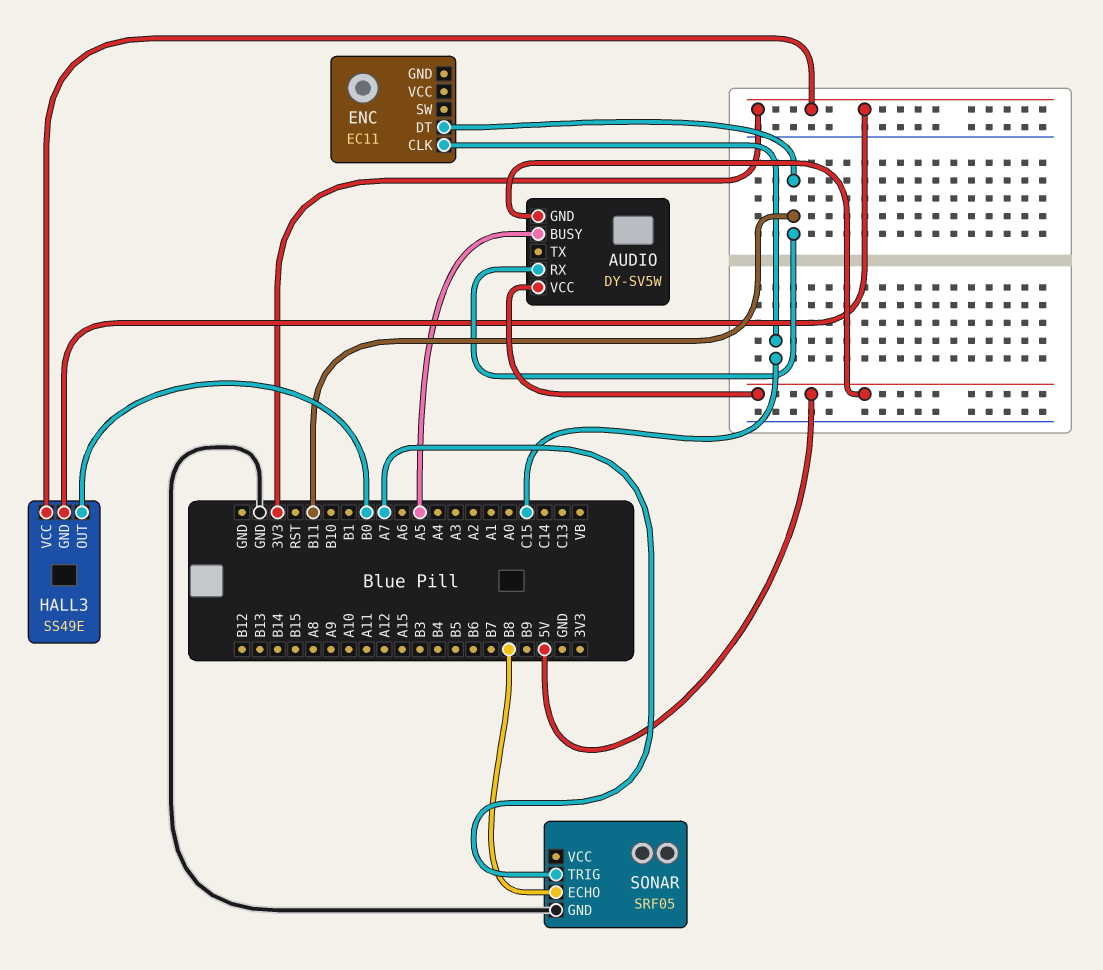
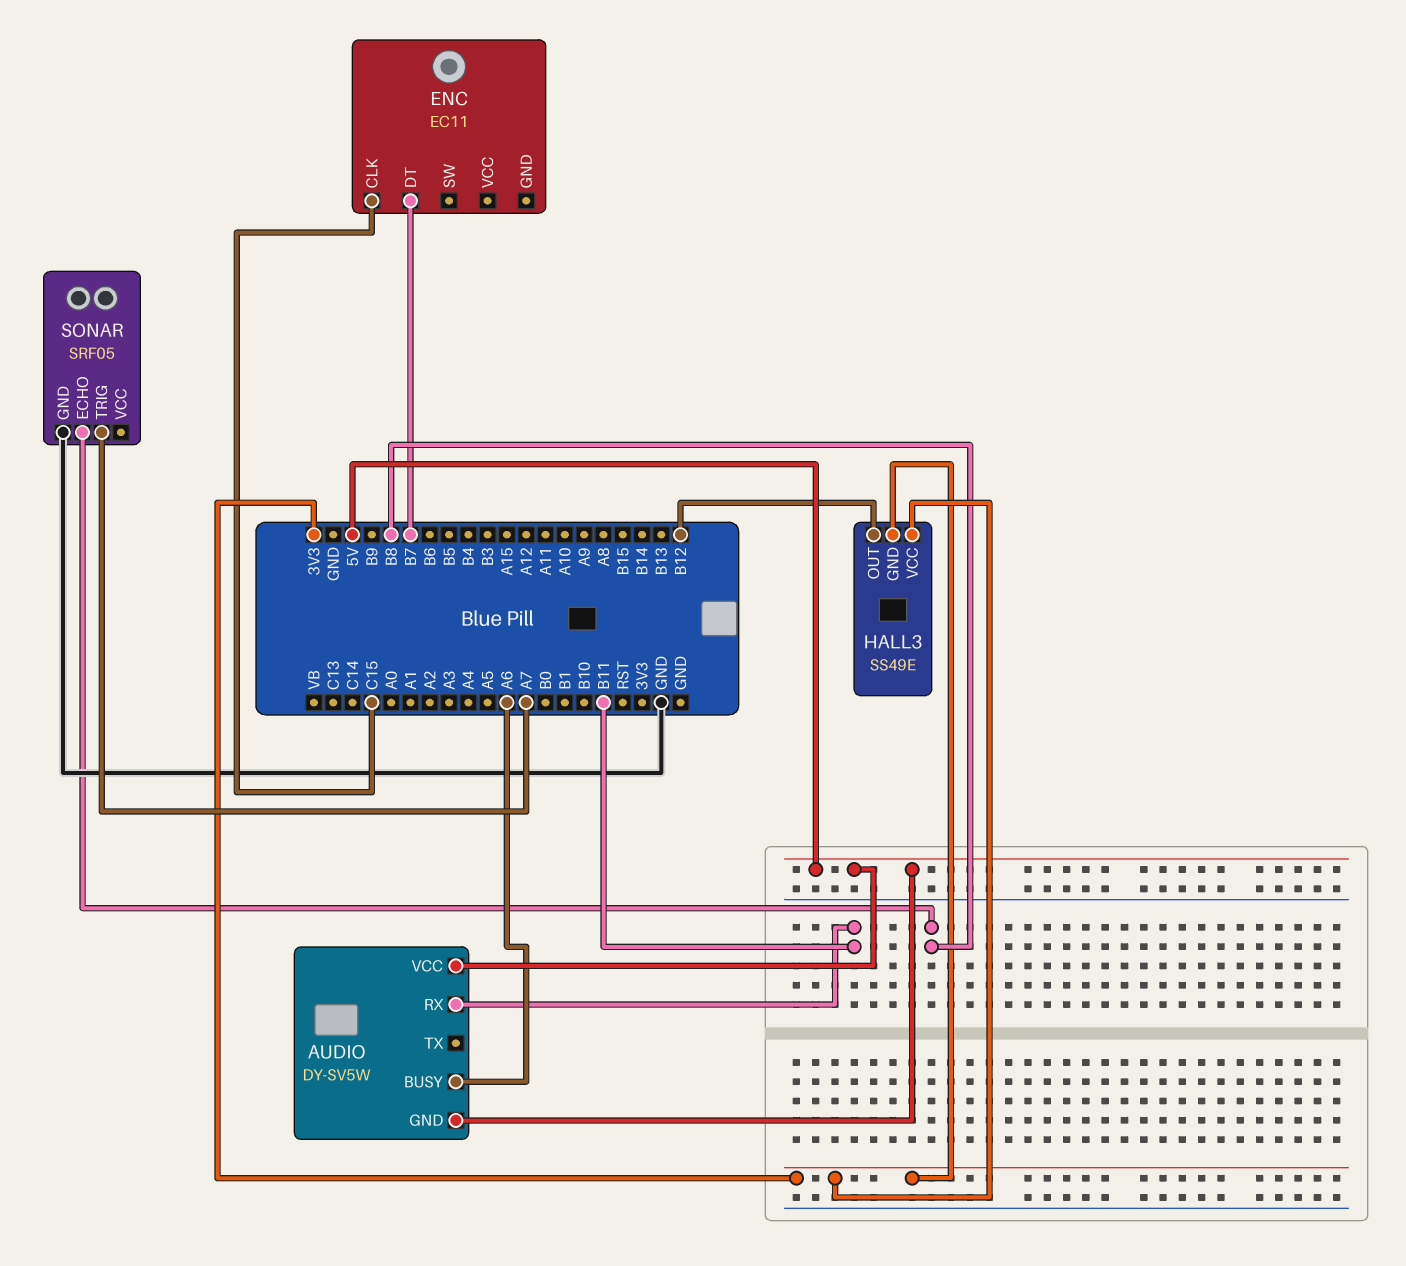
AUDIO pin BUSY: A5 -> A6
ENC pin DT: B11 -> B7
HALL3 pin OUT: B0 -> B12

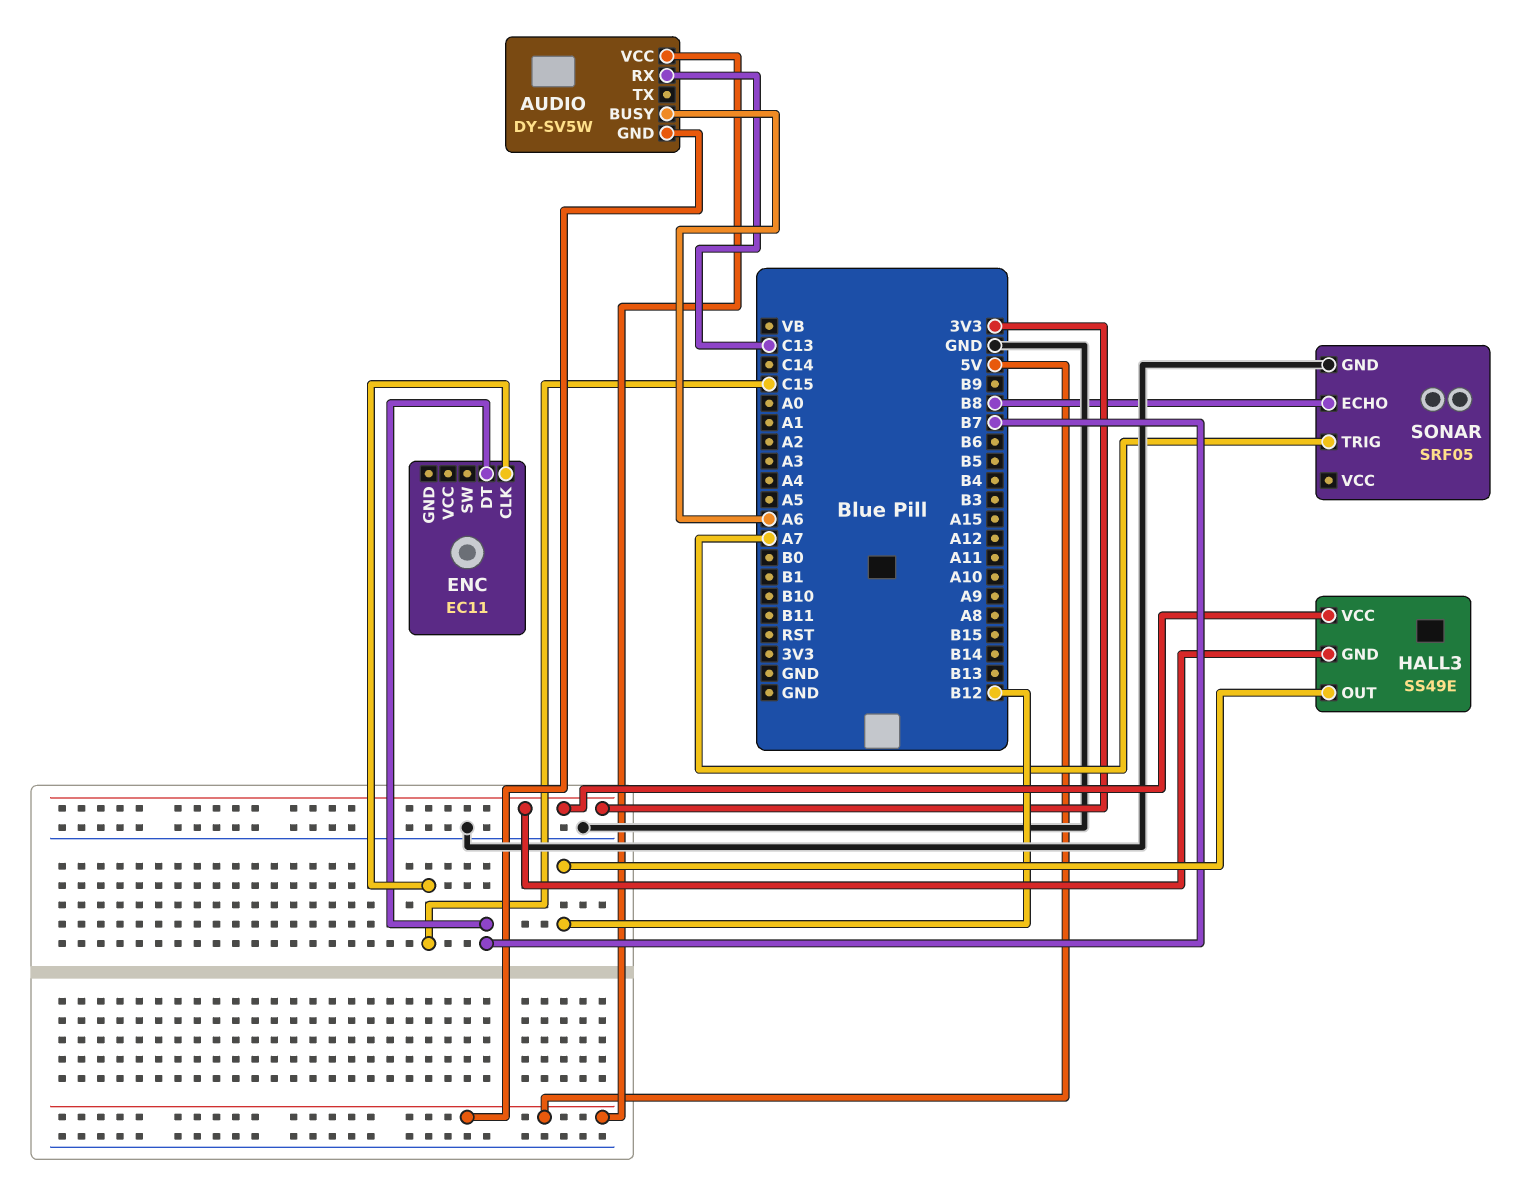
AUDIO pin RX: B11 -> C13

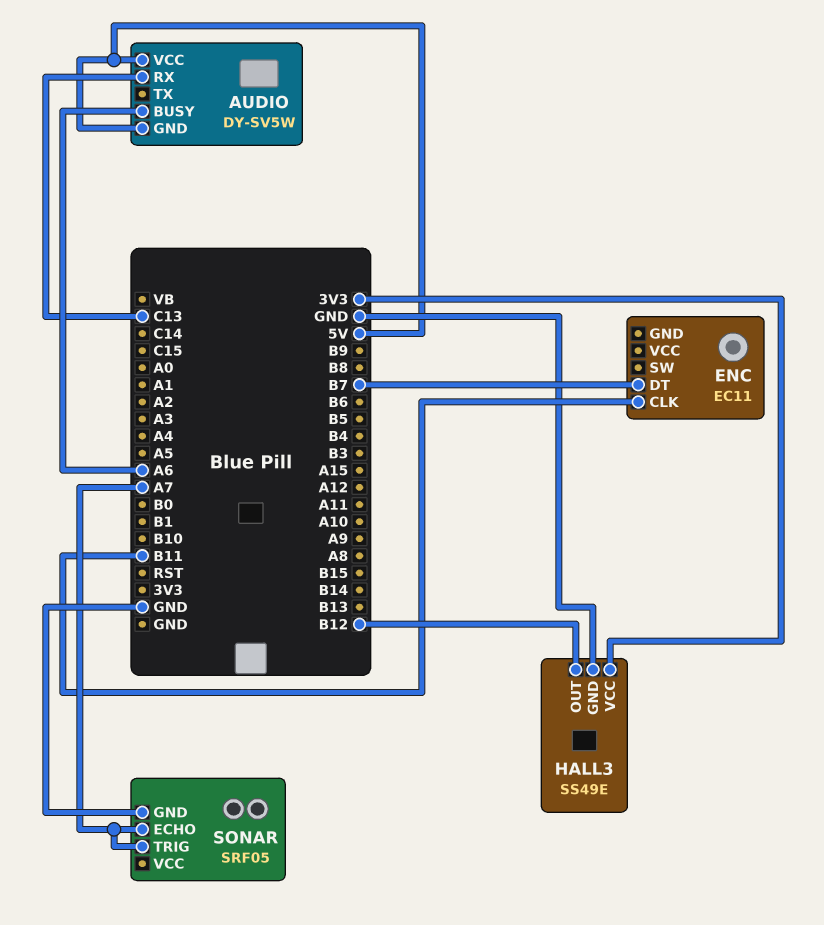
ENC pin CLK: C15 -> B11
HALL3 pin GND: 3V3 -> GND
SONAR pin ECHO: B8 -> A7

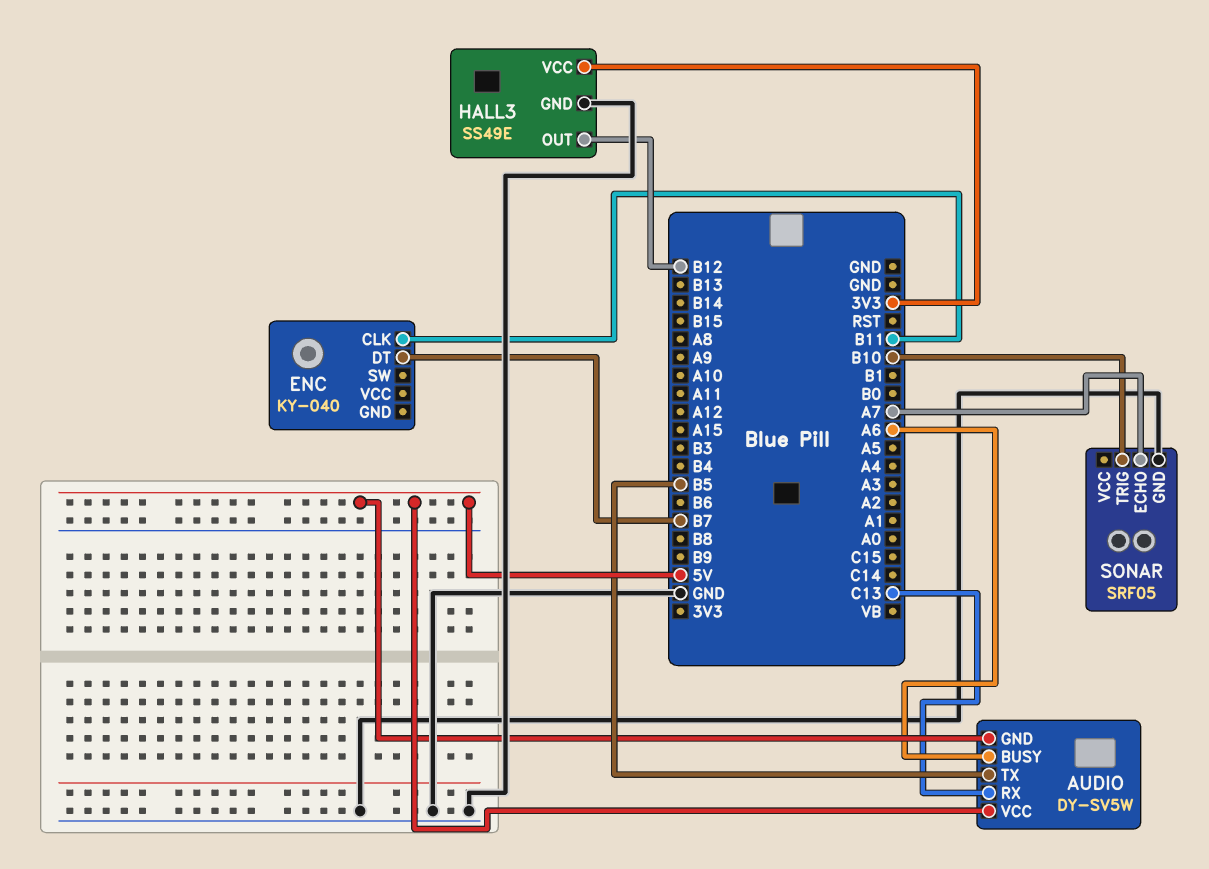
AUDIO pin TX: none -> B5
ENC: EC11 -> KY-040
SONAR pin TRIG: A7 -> B10

